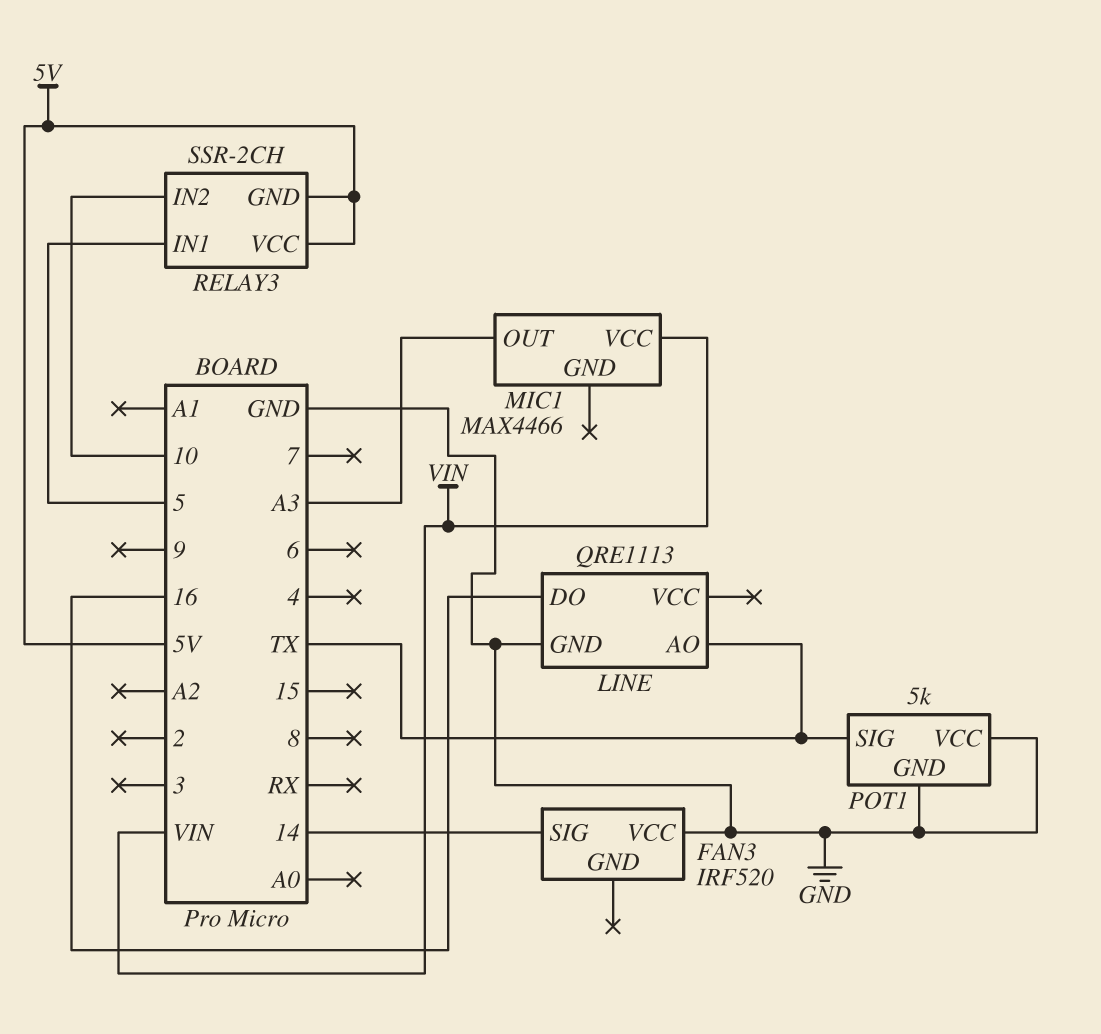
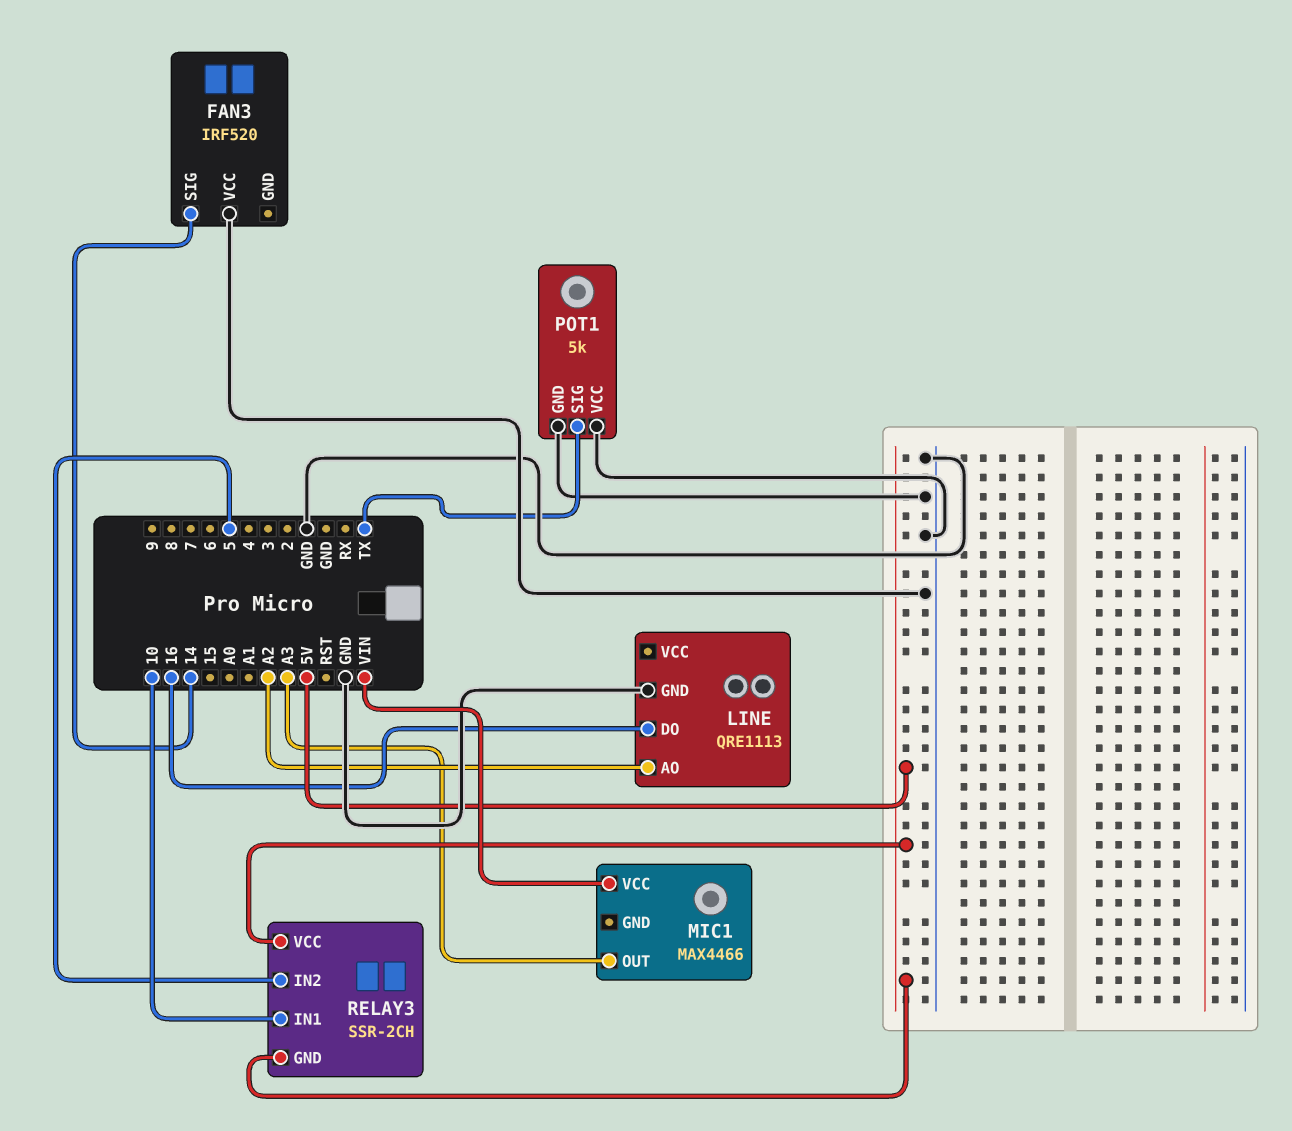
LINE pin AO: TX -> A2
RELAY3 pin IN1: 5 -> 10
RELAY3 pin IN2: 10 -> 5

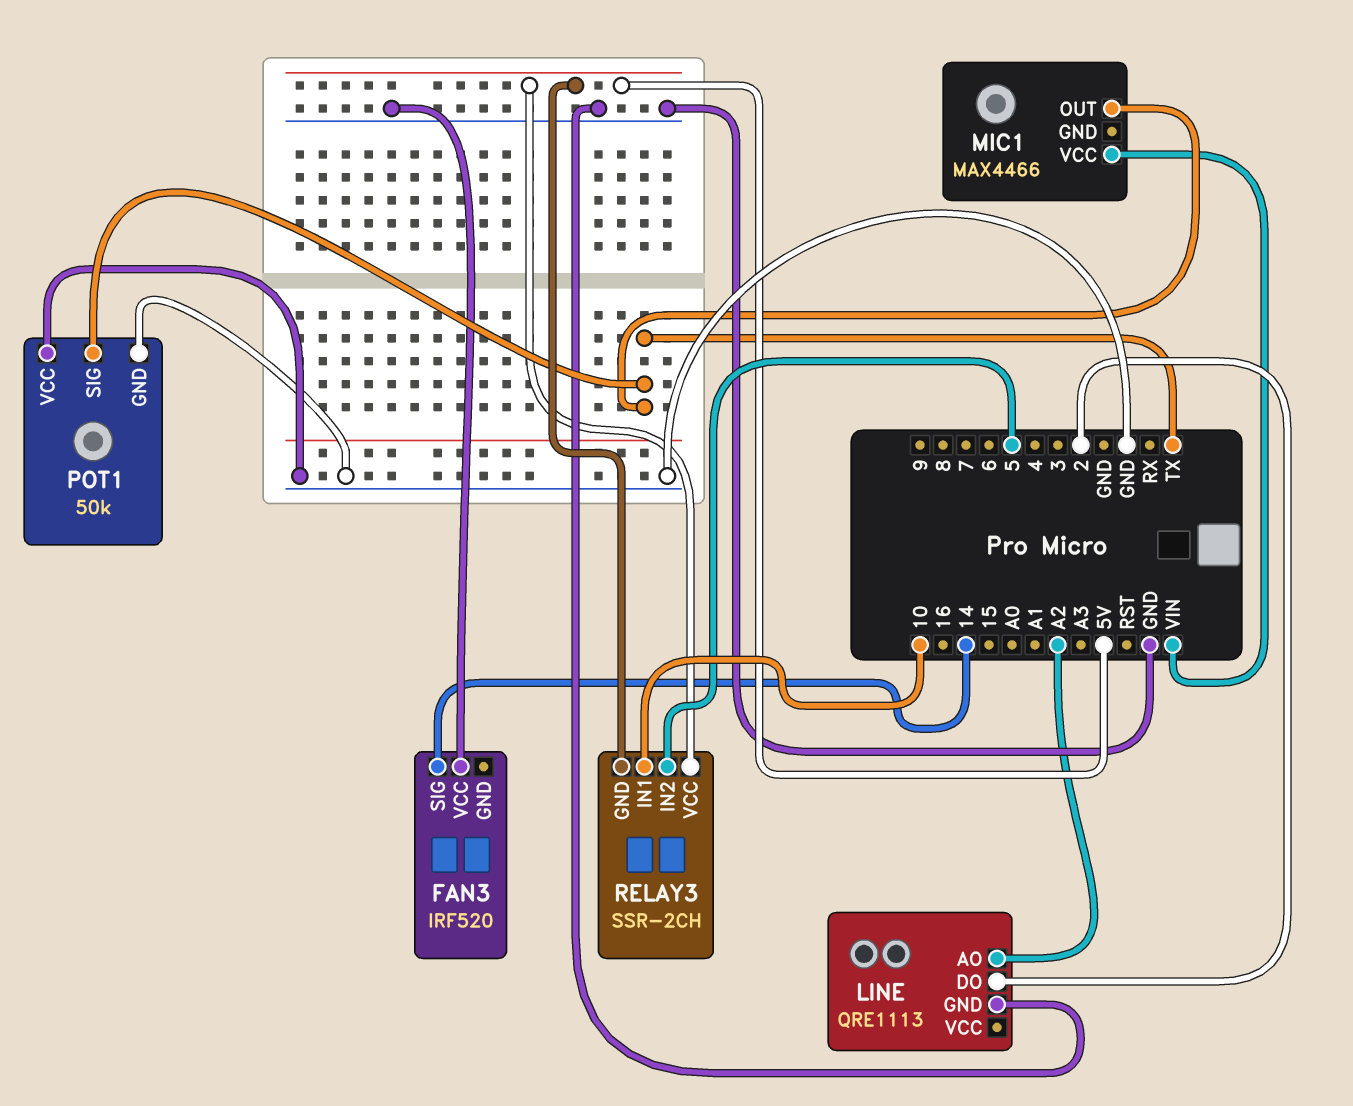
LINE pin DO: 16 -> 2
MIC1 pin OUT: A3 -> TX
POT1: 5k -> 50k

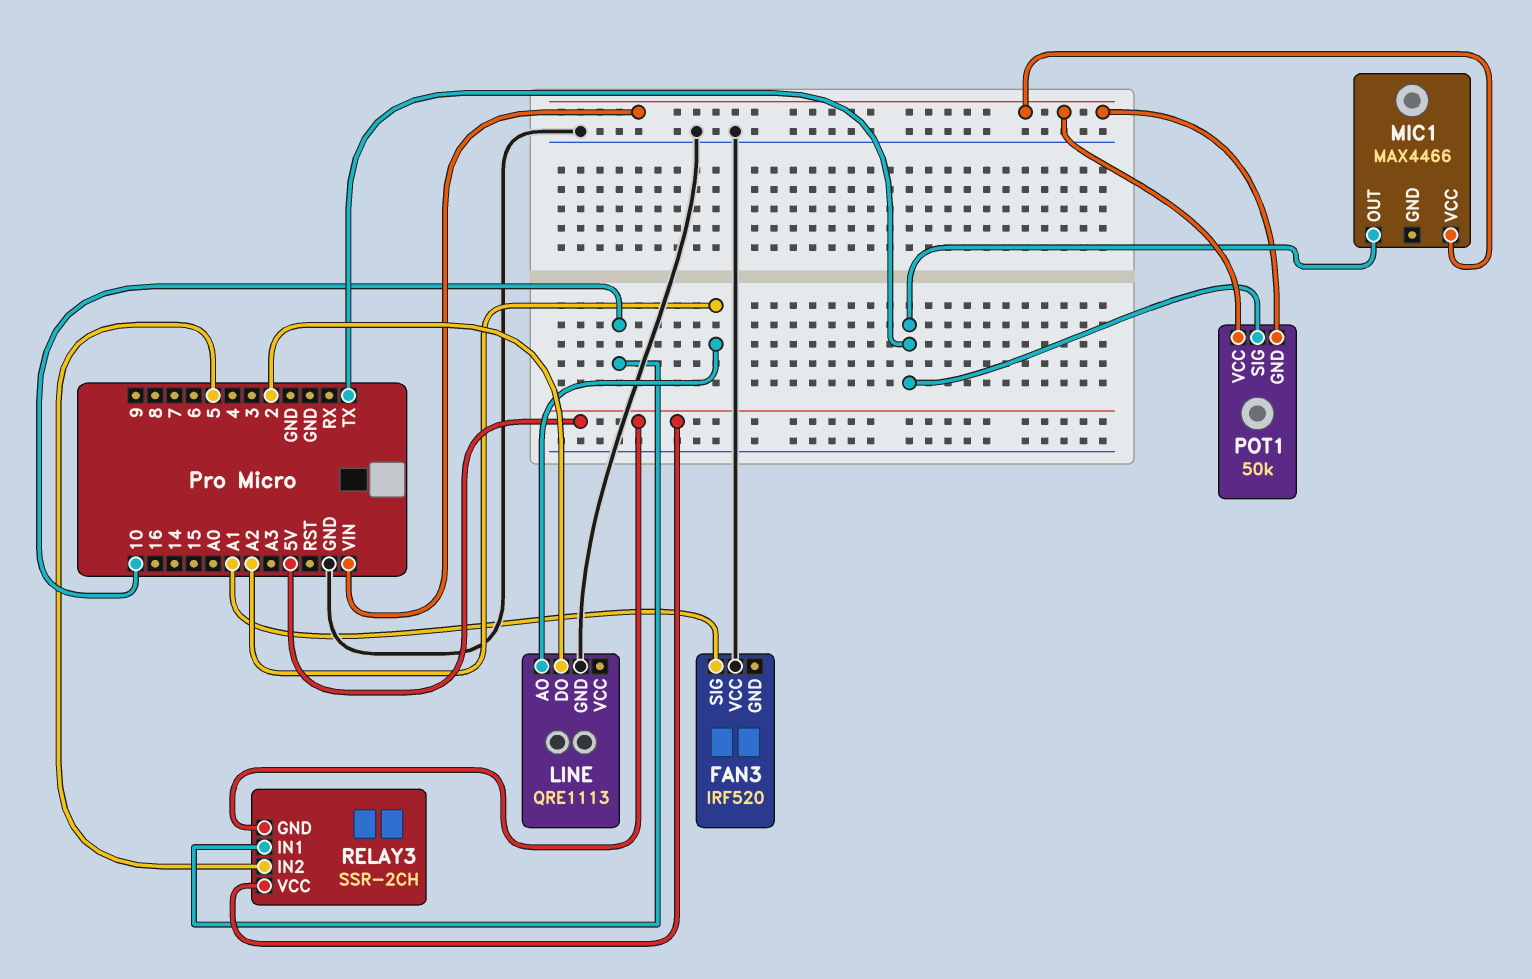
FAN3 pin SIG: 14 -> A1
POT1 pin GND: GND -> VIN
POT1 pin VCC: GND -> VIN

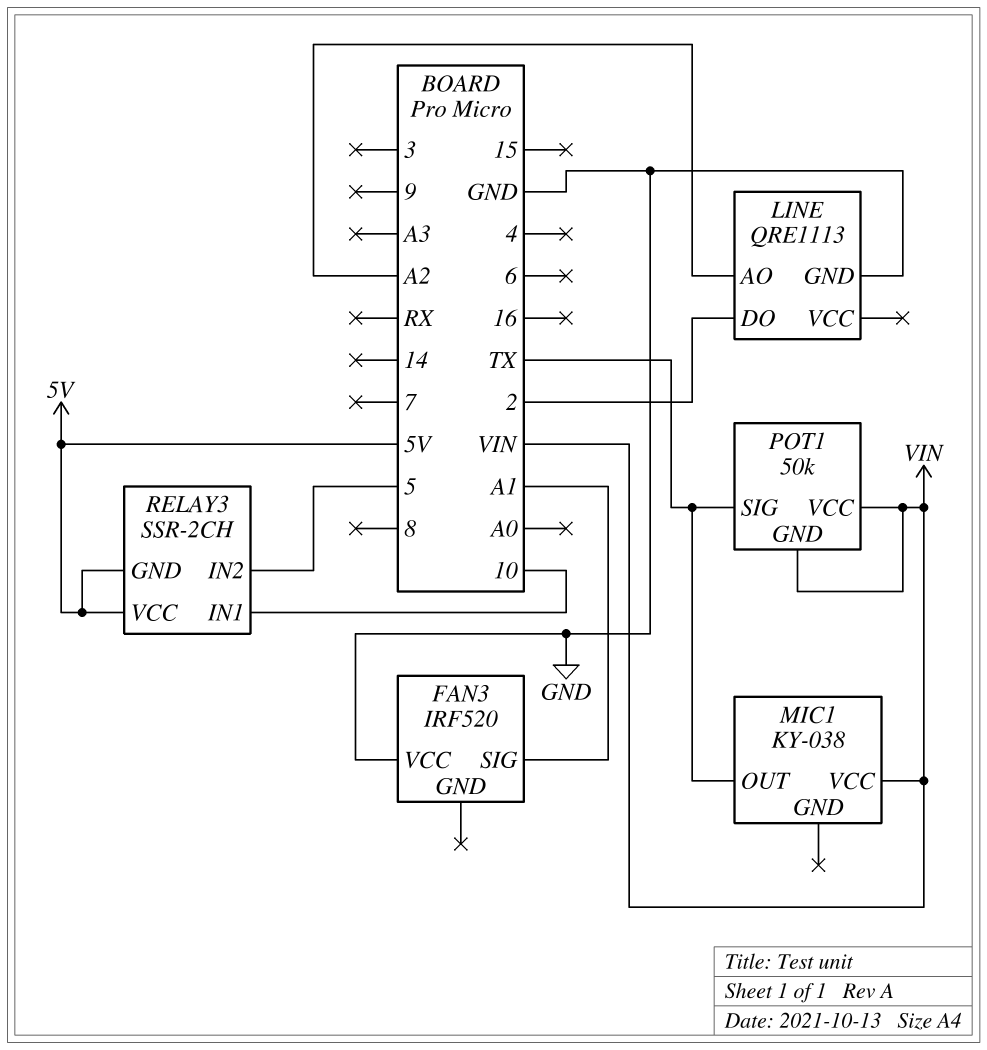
MIC1: MAX4466 -> KY-038

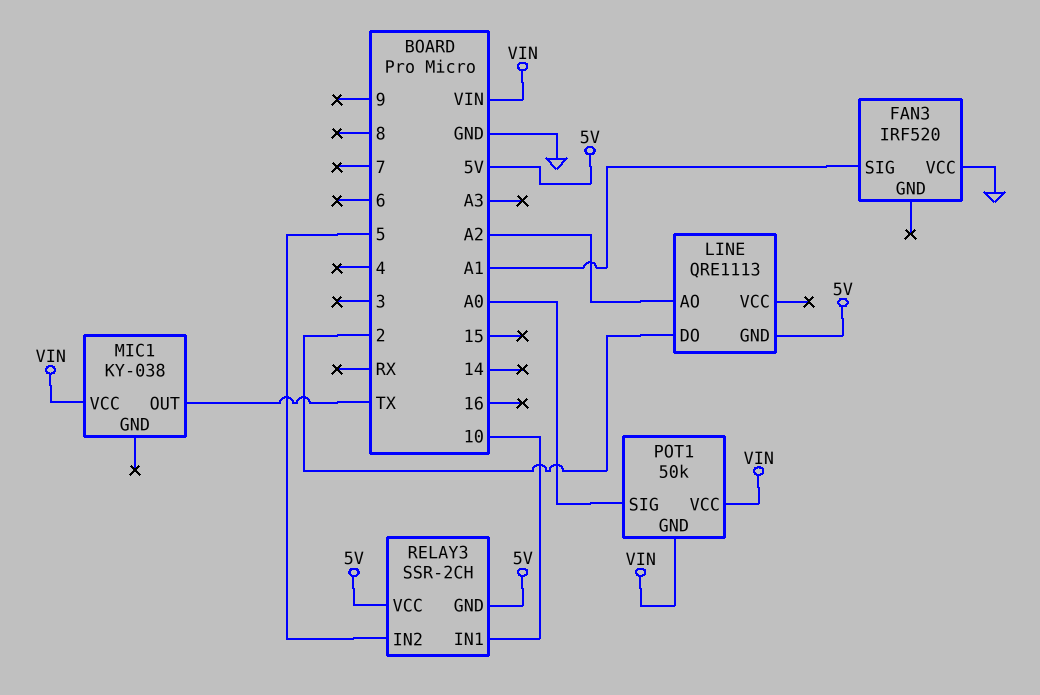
LINE pin GND: GND -> 5V
POT1 pin SIG: TX -> A0

